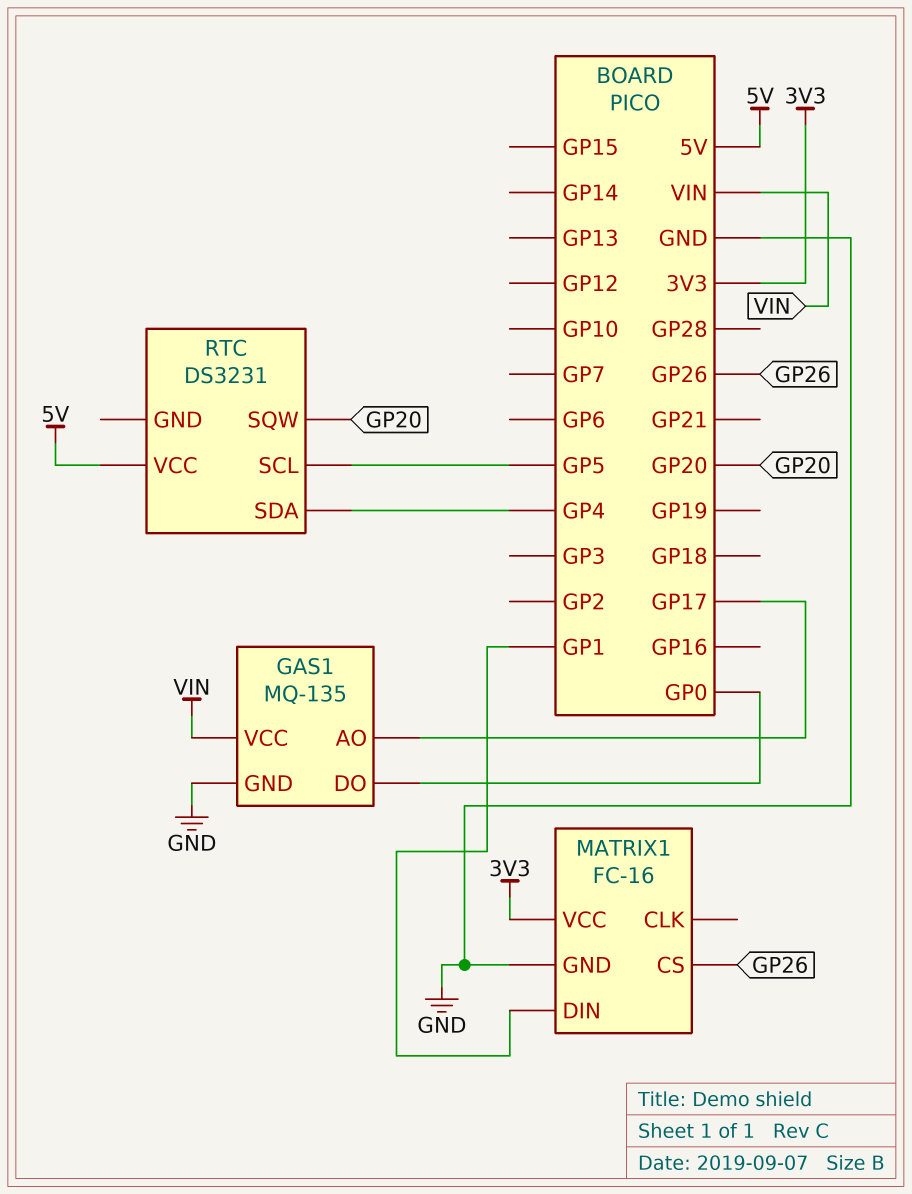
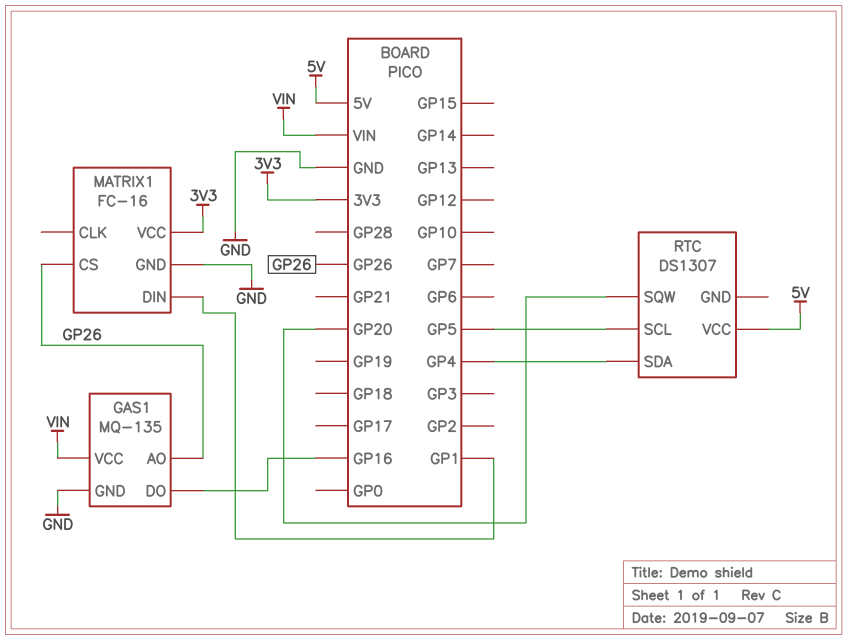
GAS1 pin AO: GP17 -> GP26
GAS1 pin DO: GP0 -> GP16
RTC: DS3231 -> DS1307

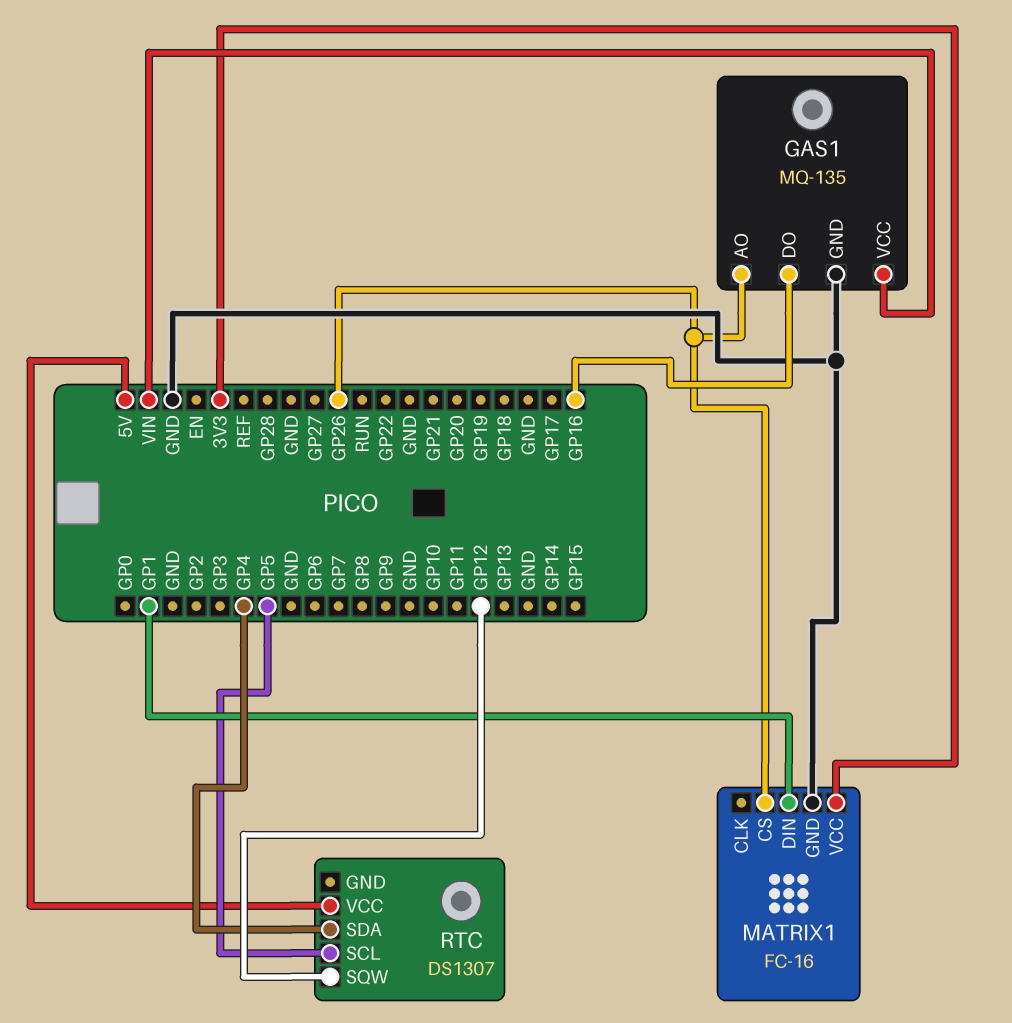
RTC pin SQW: GP20 -> GP12

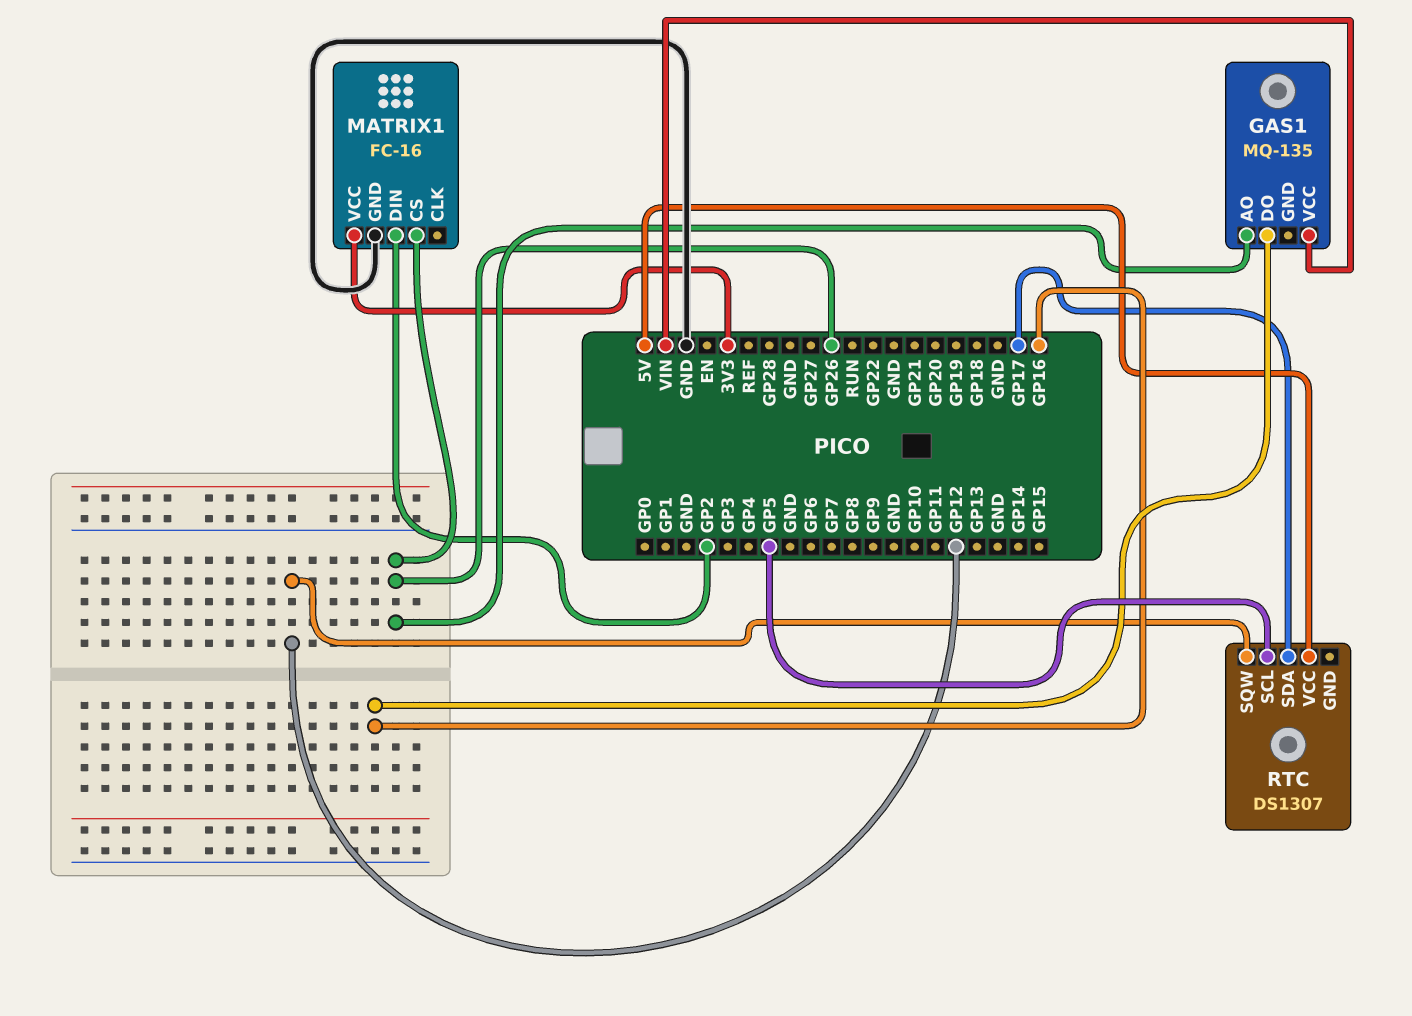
GAS1 pin GND: GND -> none
MATRIX1 pin DIN: GP1 -> GP2
RTC pin SDA: GP4 -> GP17

